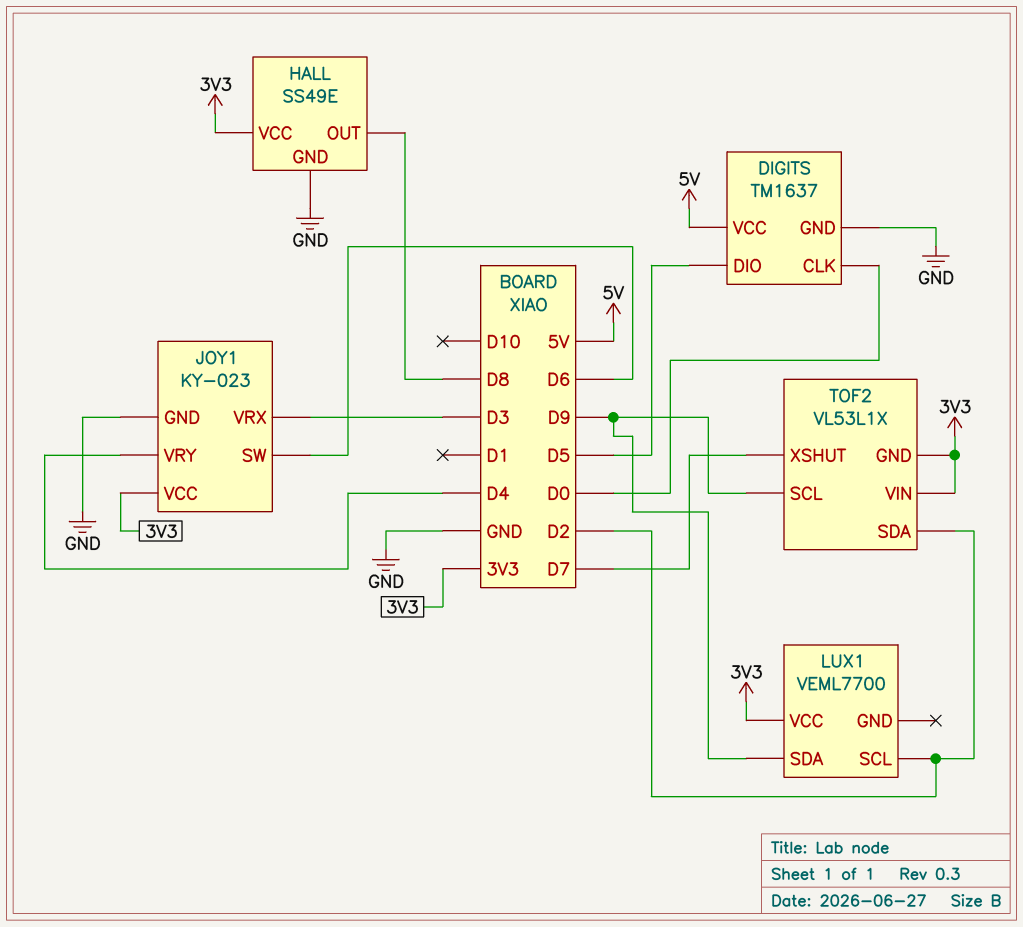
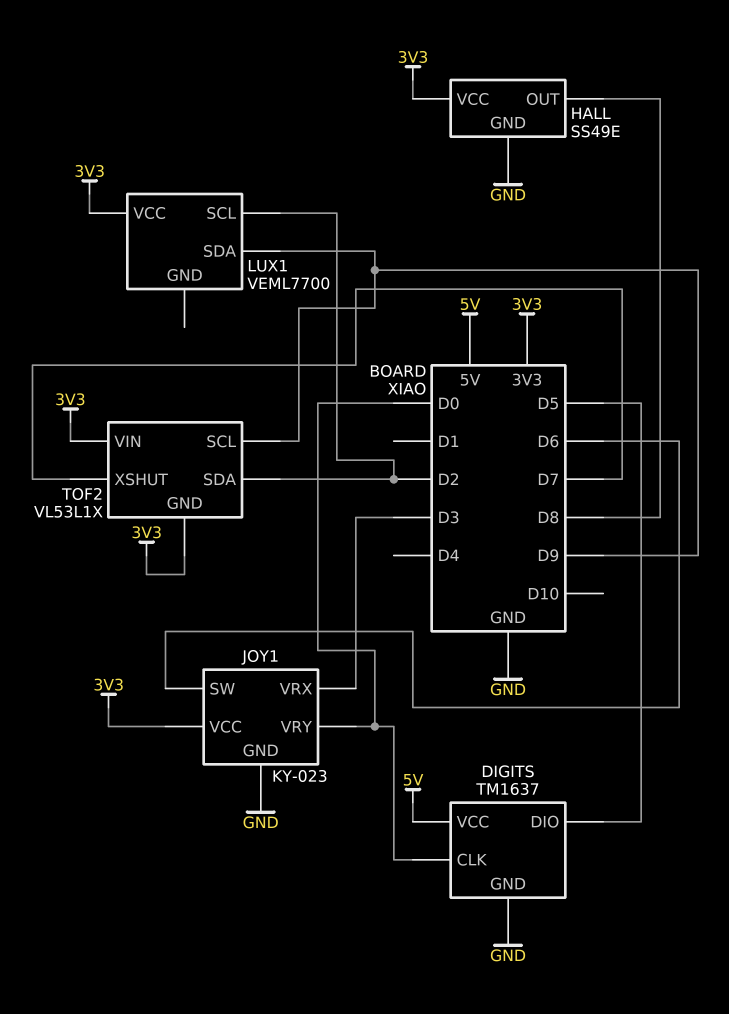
JOY1 pin VRY: D4 -> D0

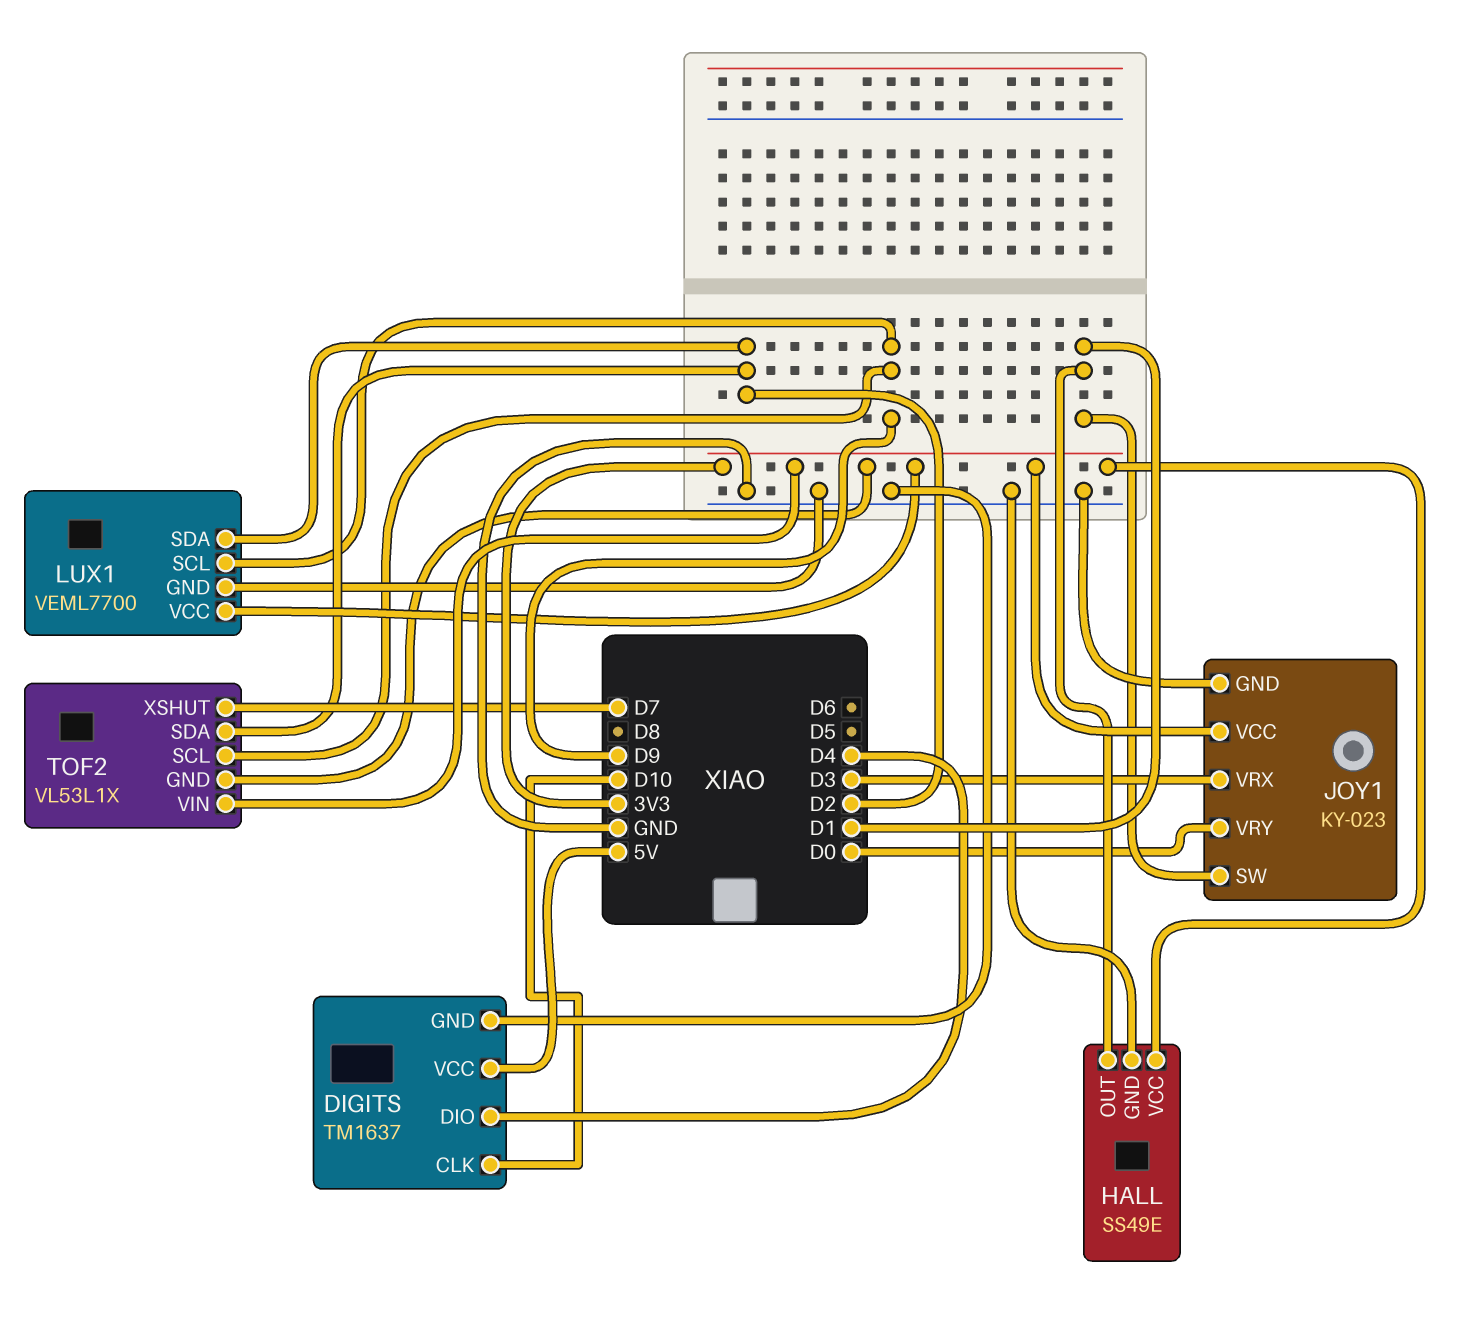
DIGITS pin CLK: D0 -> D10
DIGITS pin DIO: D5 -> D4
HALL pin OUT: D8 -> D1
JOY1 pin SW: D6 -> D1
LUX1 pin GND: none -> GND
LUX1 pin SCL: D2 -> D9
LUX1 pin SDA: D9 -> D2

